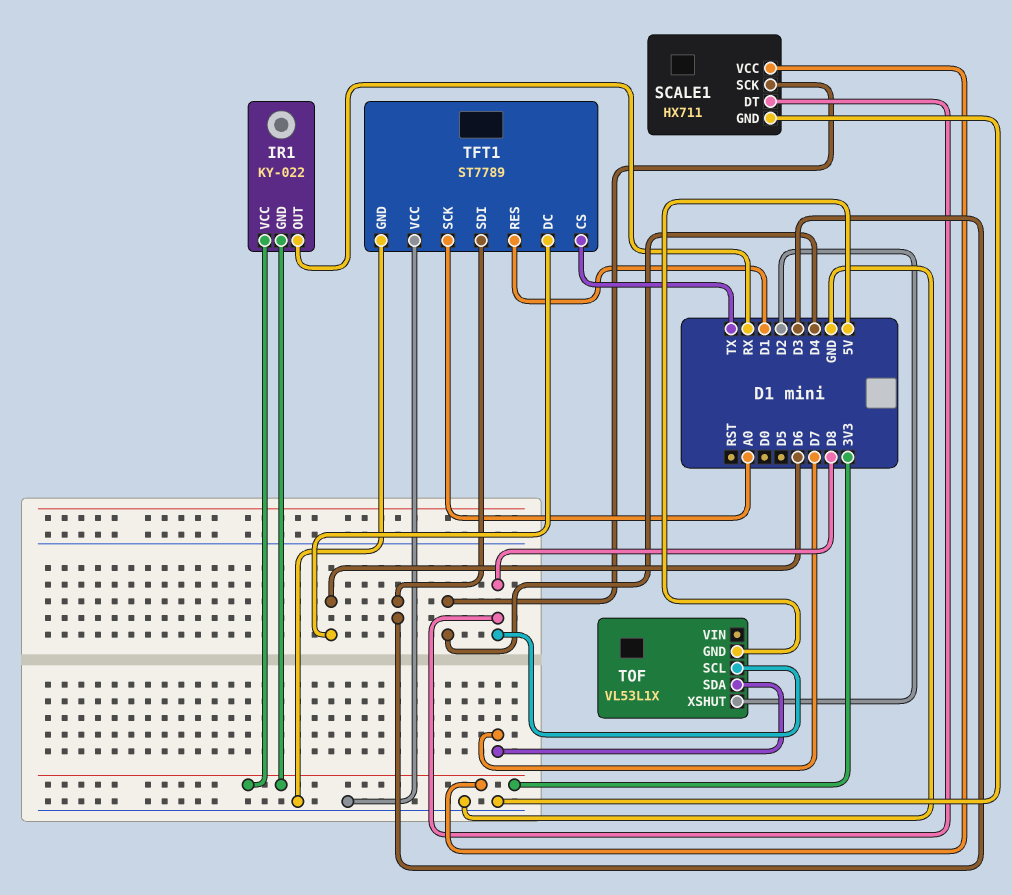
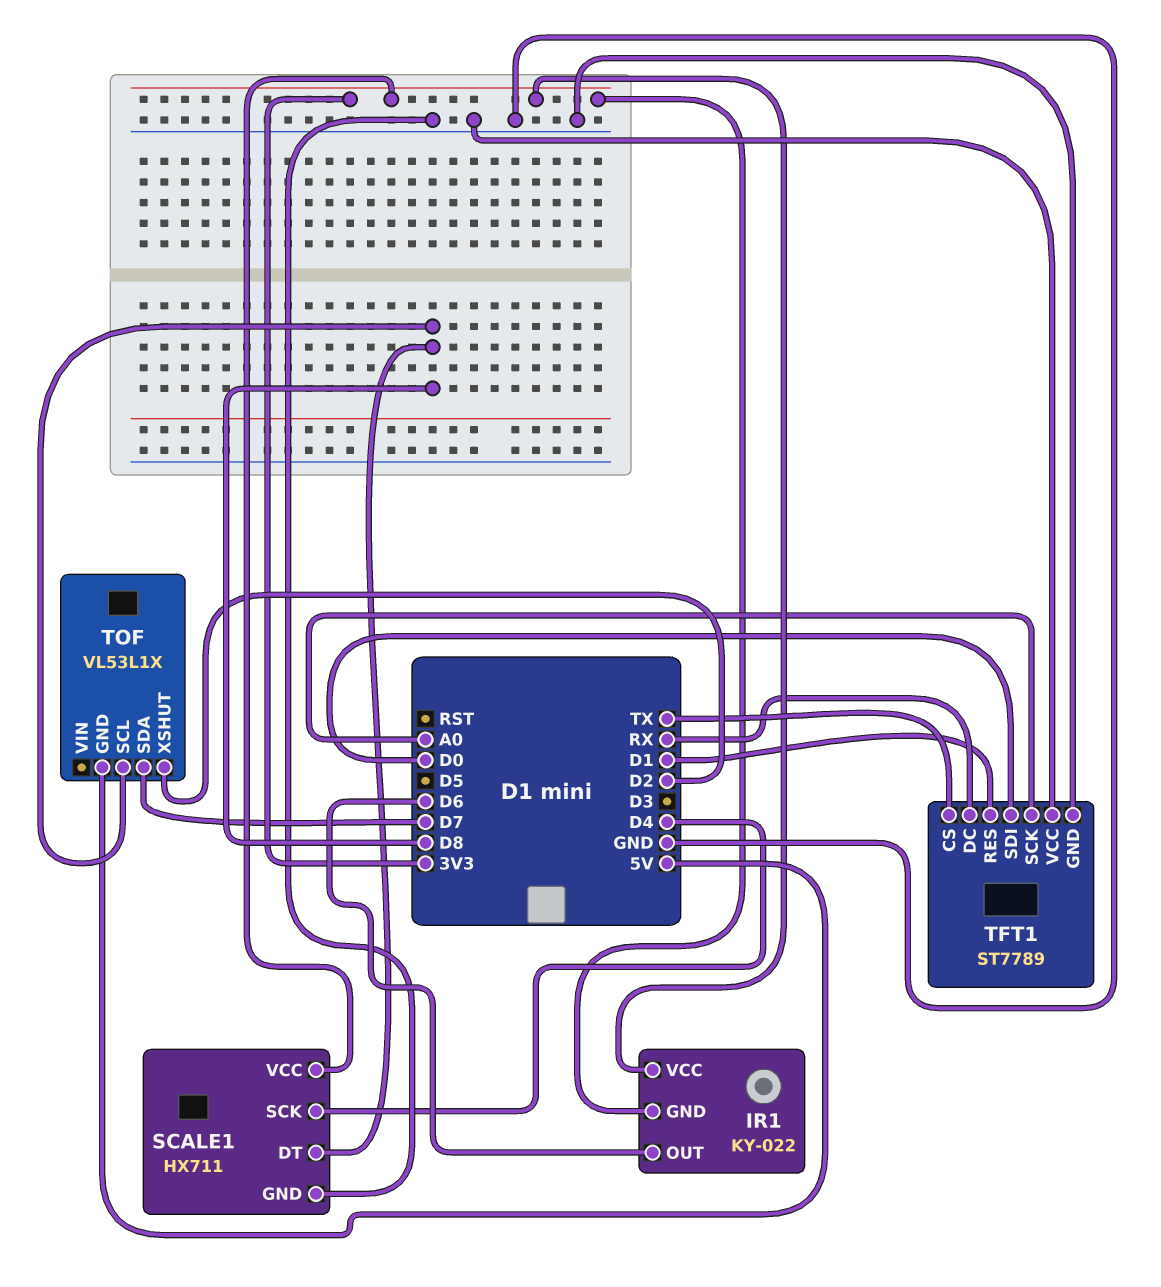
IR1 pin OUT: RX -> D6
TFT1 pin DC: D6 -> RX
TFT1 pin SDI: D3 -> D0

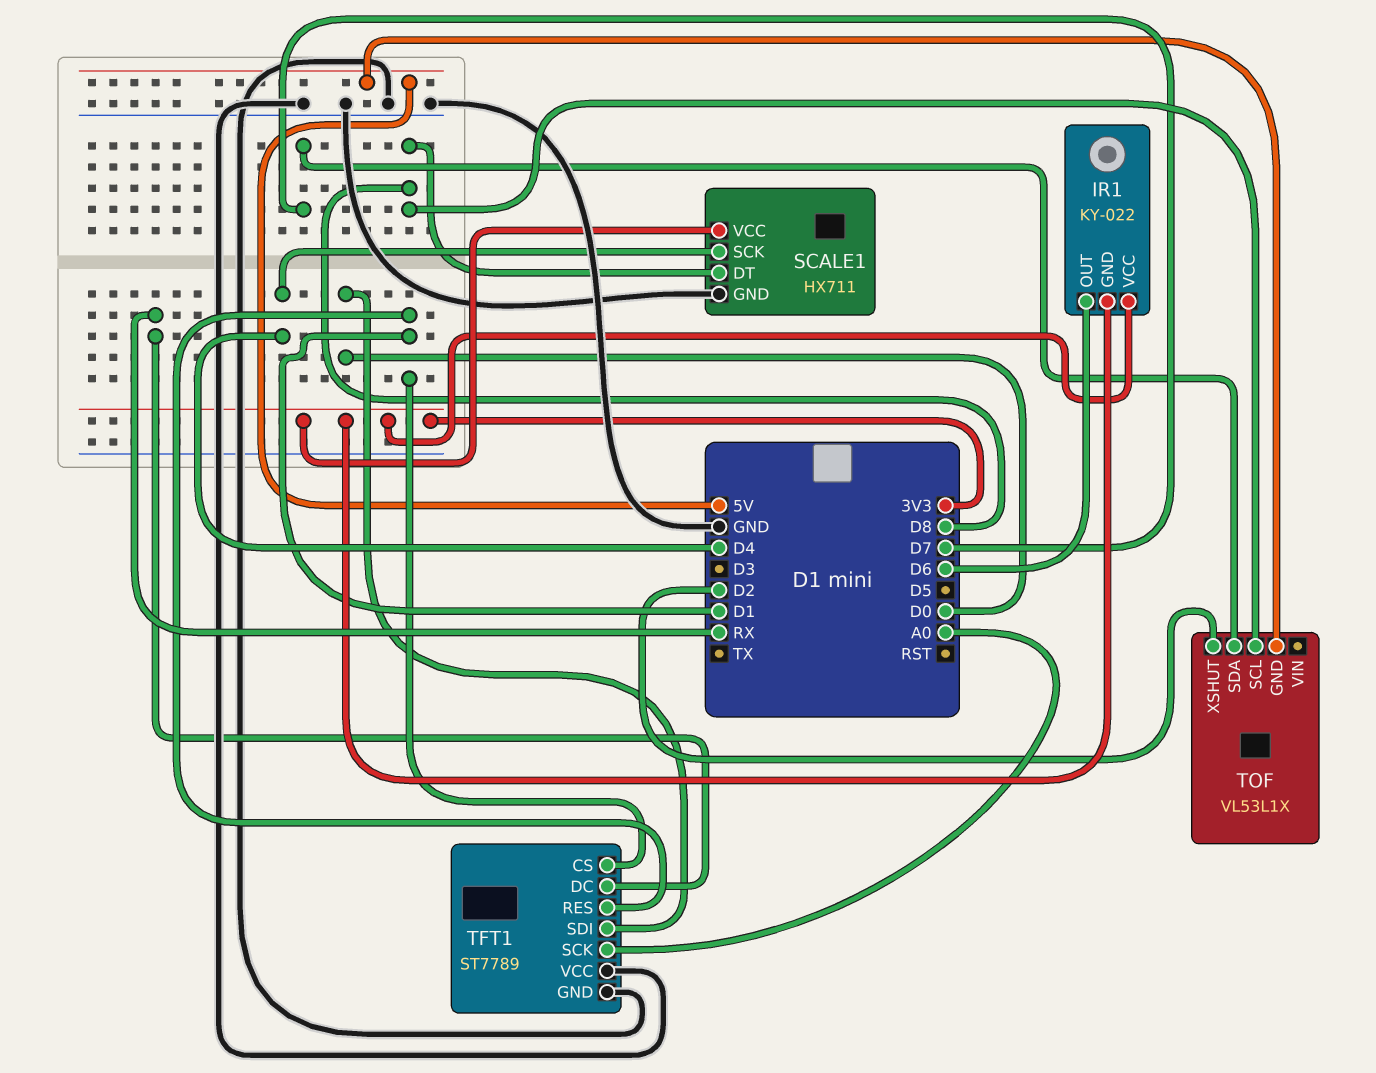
TFT1 pin CS: TX -> D1

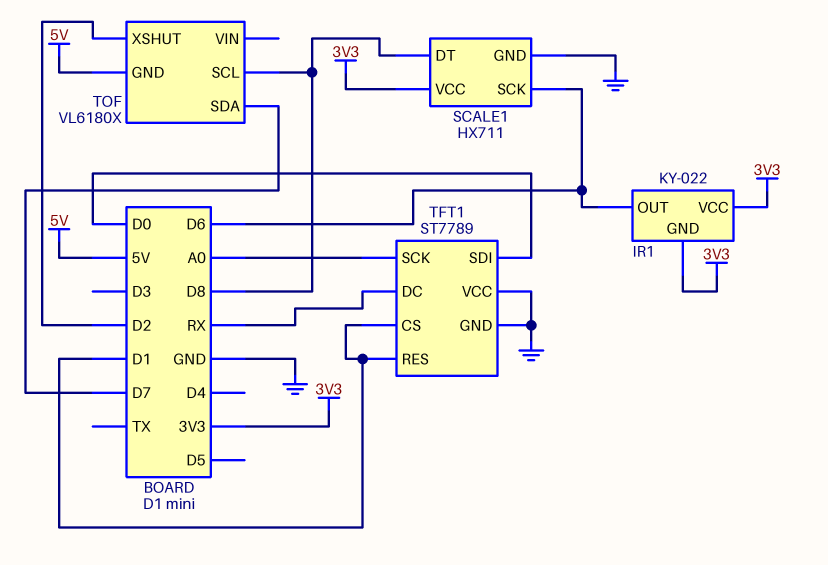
SCALE1 pin SCK: D4 -> D6
TOF: VL53L1X -> VL6180X

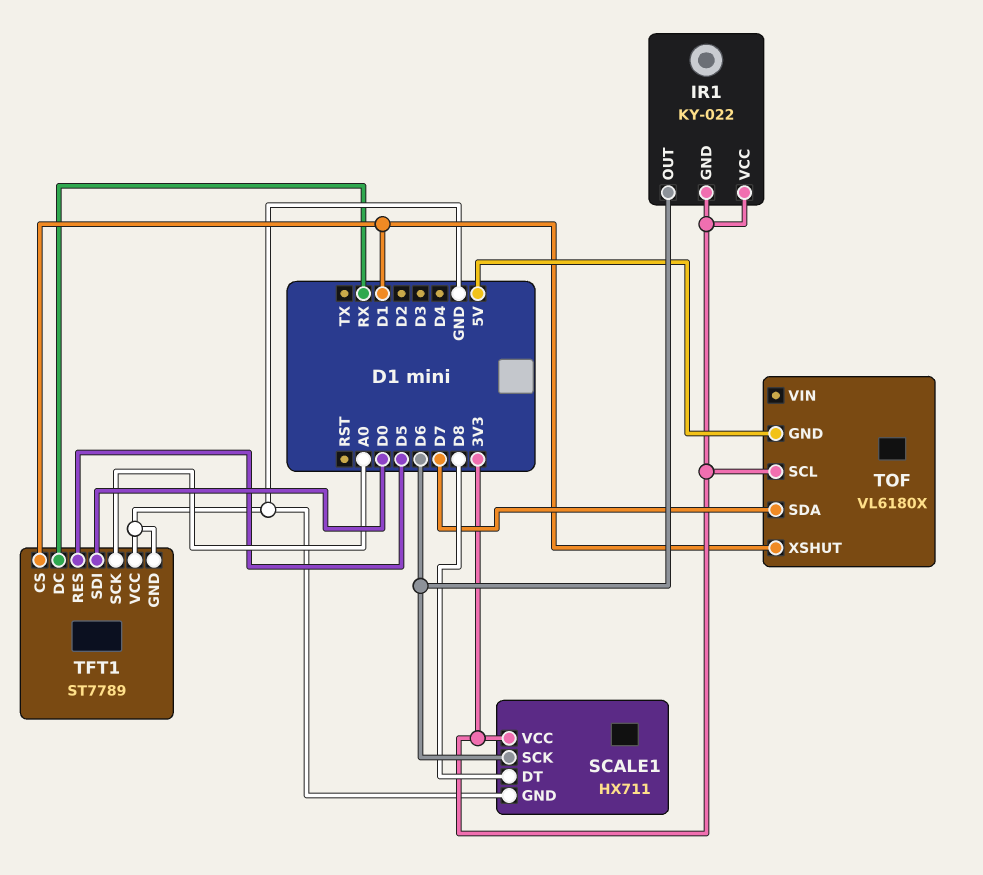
TFT1 pin RES: D1 -> D5
TOF pin SCL: D8 -> 3V3
TOF pin XSHUT: D2 -> D1

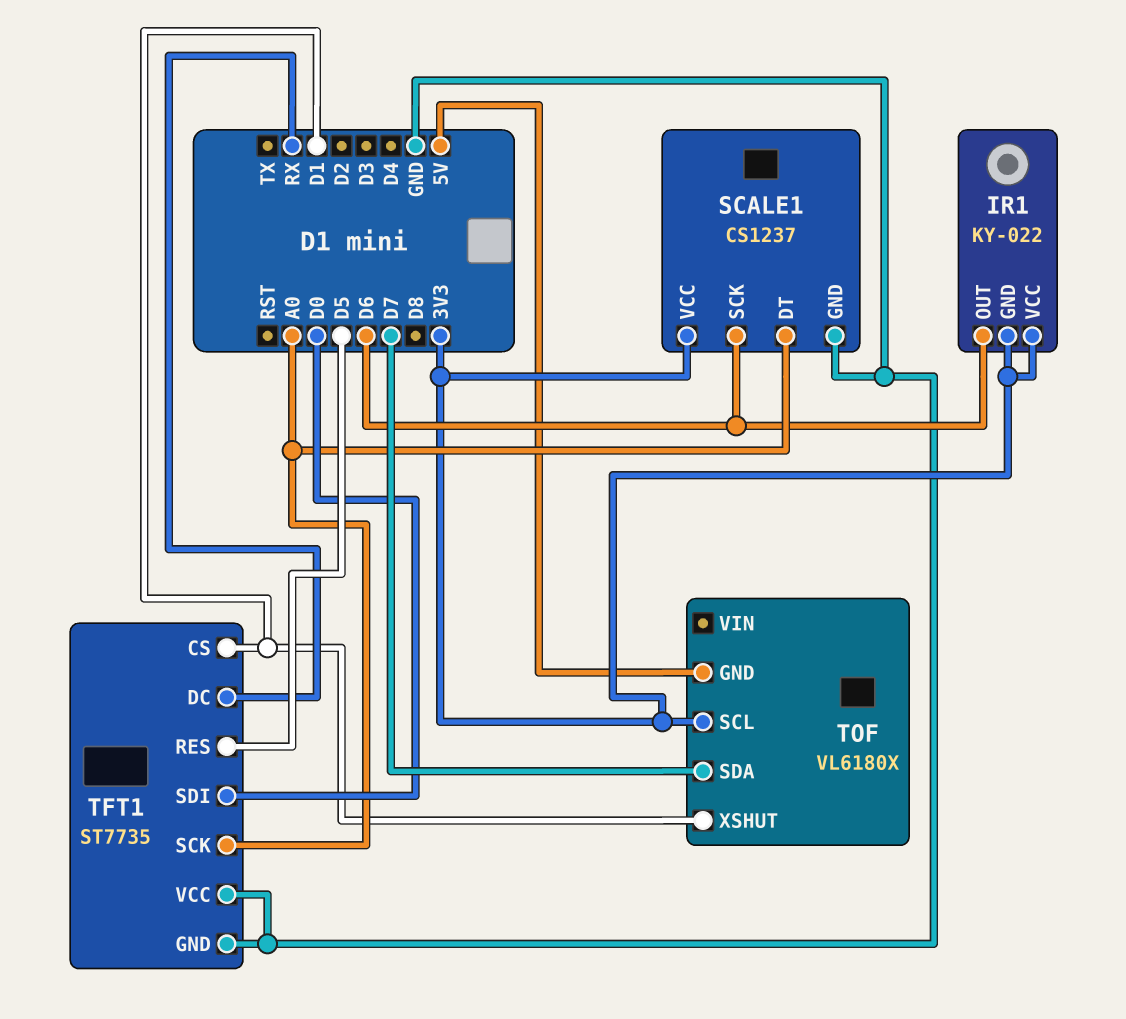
SCALE1: HX711 -> CS1237
SCALE1 pin DT: D8 -> A0
TFT1: ST7789 -> ST7735

